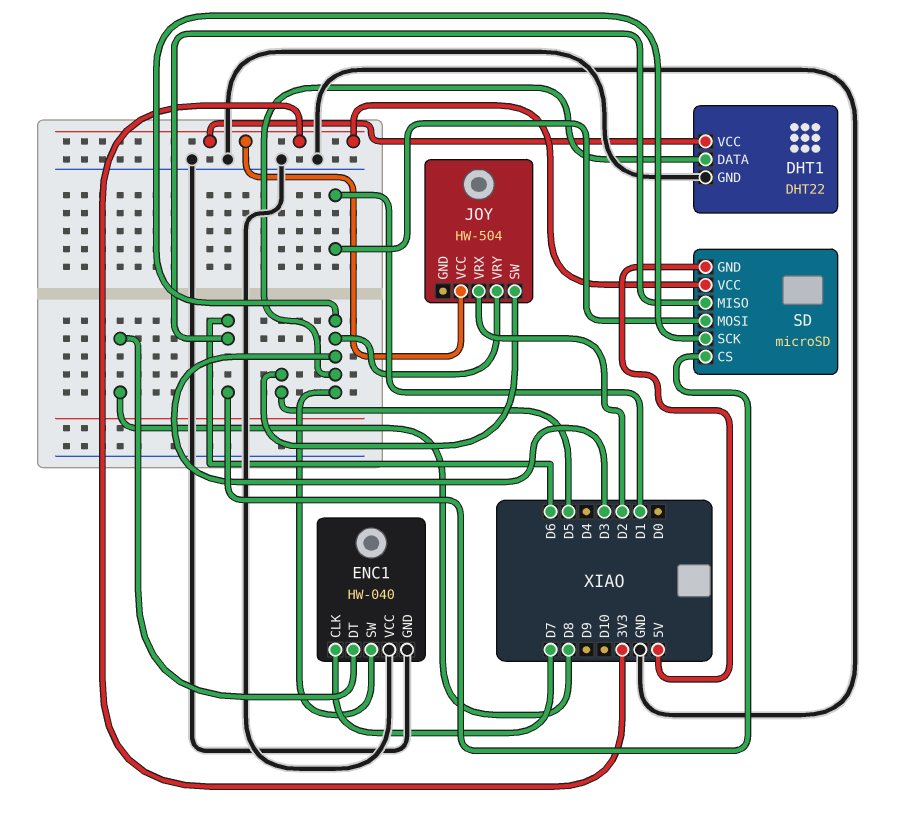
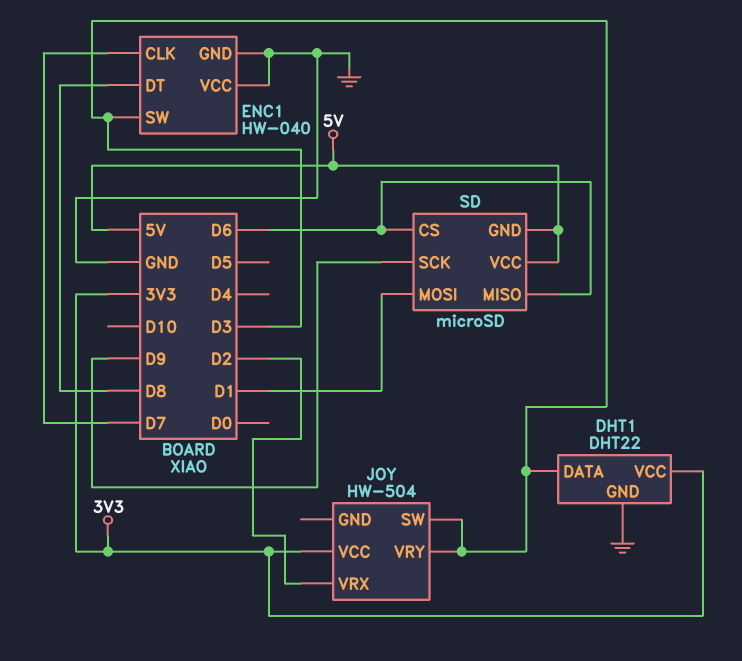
JOY pin SW: D5 -> D3
SD pin SCK: D3 -> D9
SD pin VCC: 3V3 -> 5V

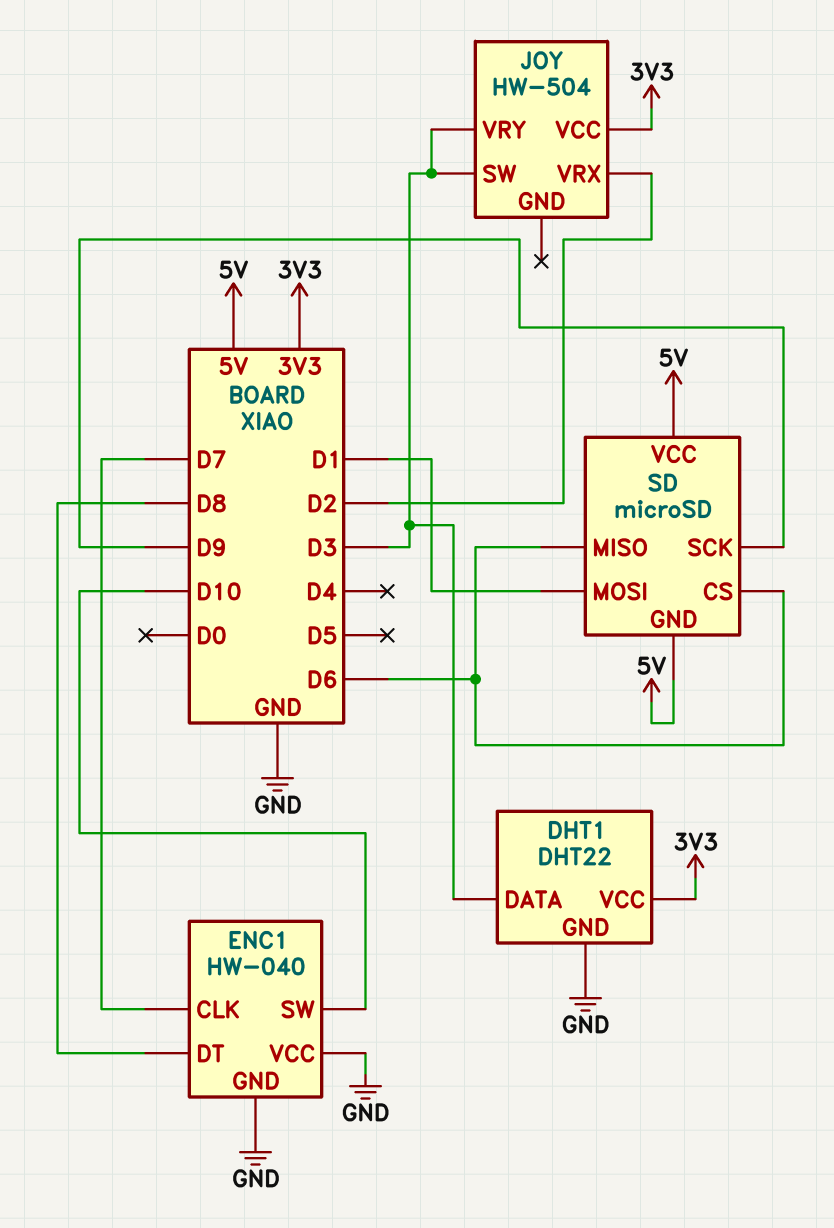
ENC1 pin SW: D3 -> D10

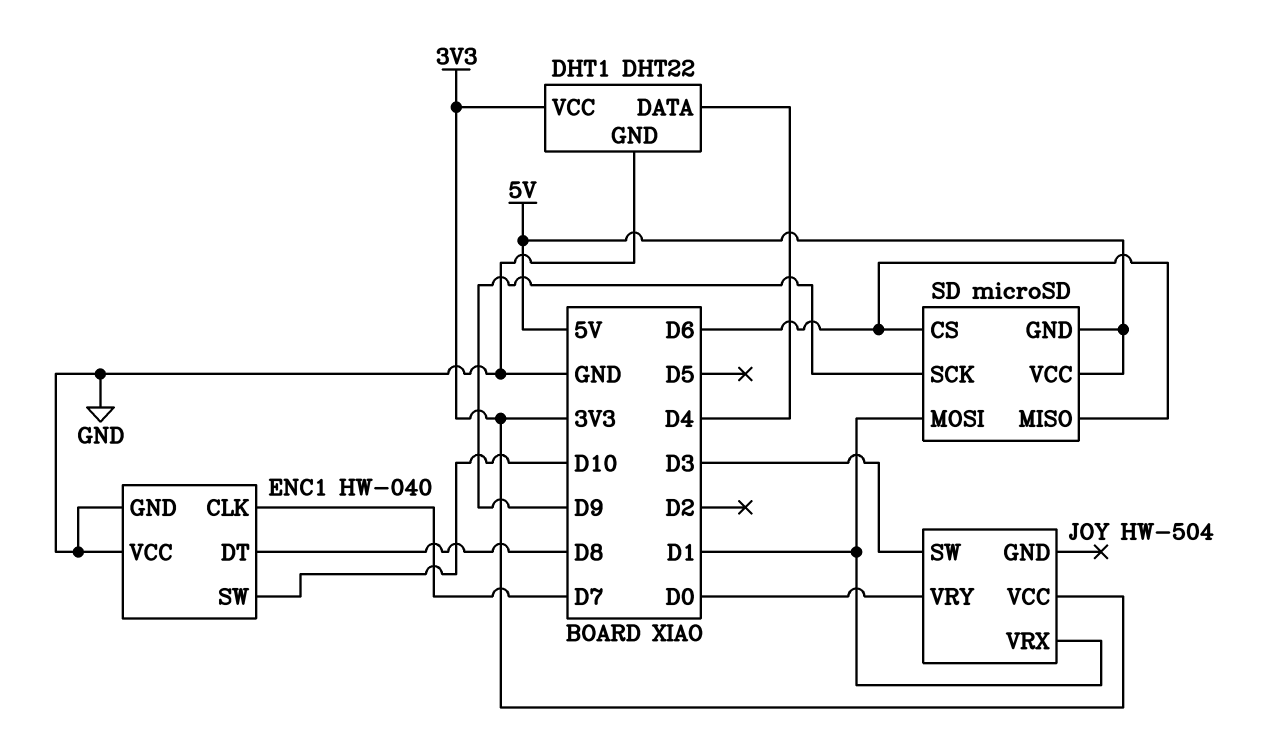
DHT1 pin DATA: D3 -> D4
JOY pin VRX: D2 -> D1
JOY pin VRY: D3 -> D0

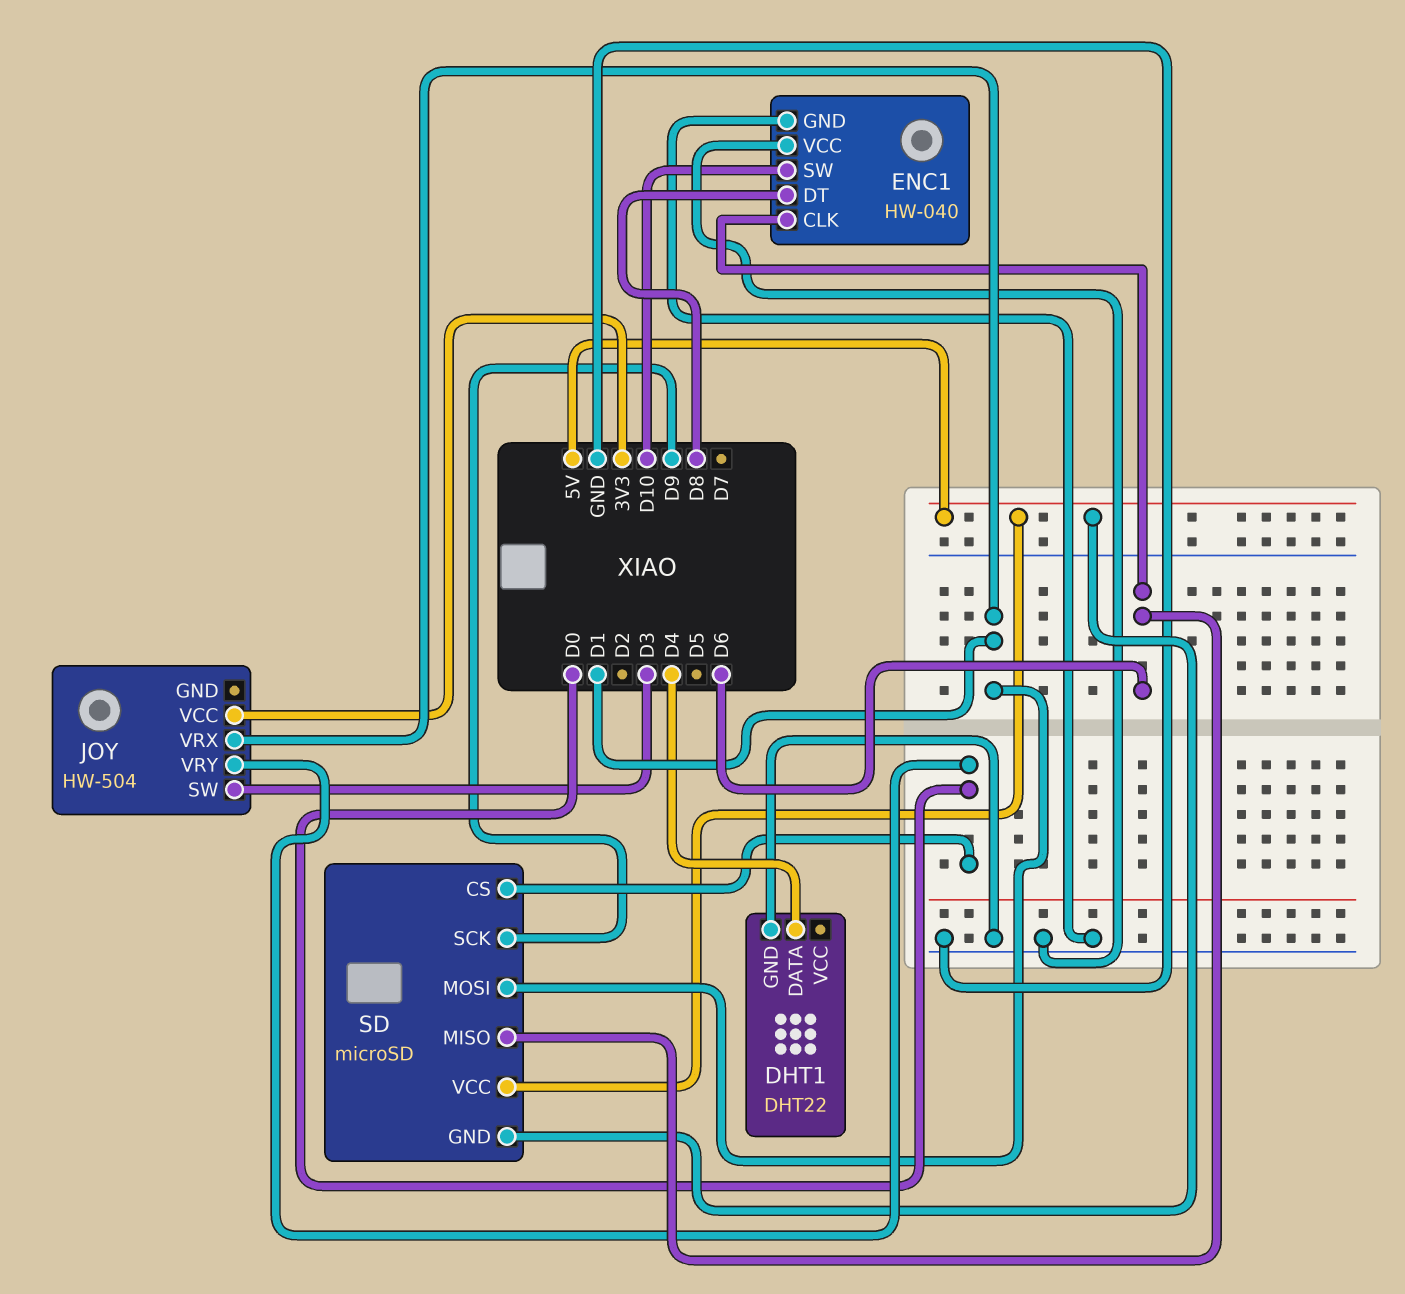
DHT1 pin VCC: 3V3 -> none
ENC1 pin CLK: D7 -> D6
SD pin CS: D6 -> D0

